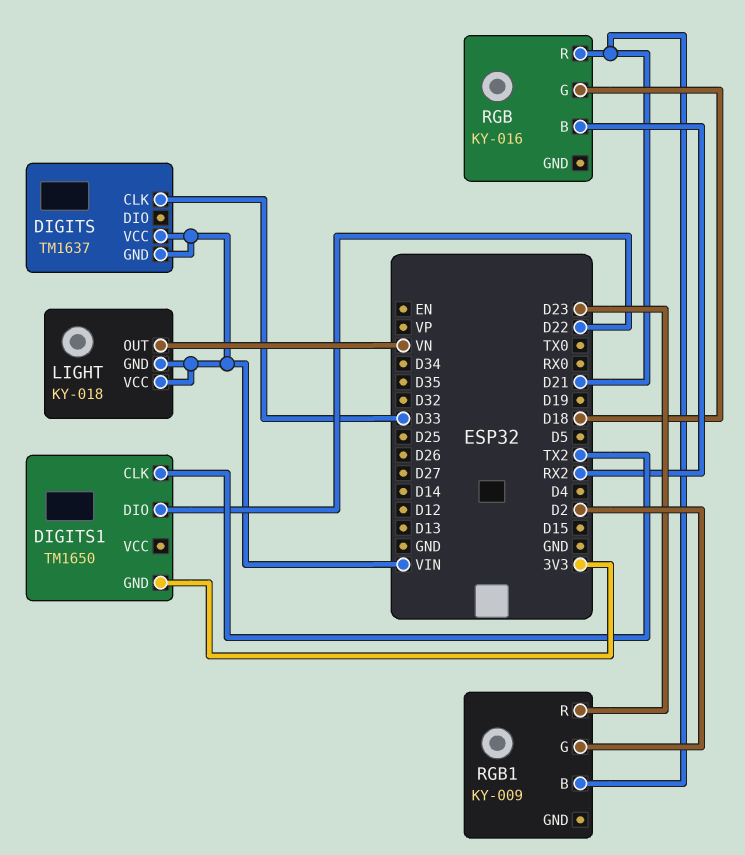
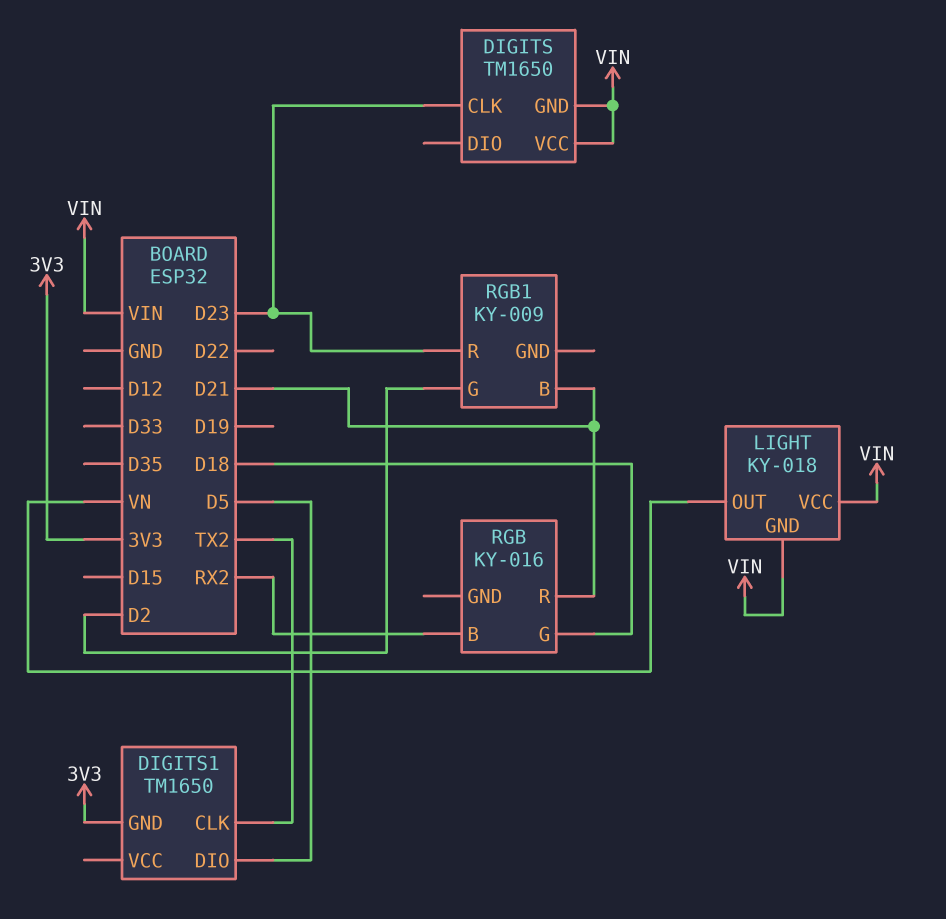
DIGITS: TM1637 -> TM1650
DIGITS pin CLK: D33 -> D23
DIGITS1 pin DIO: D22 -> D5

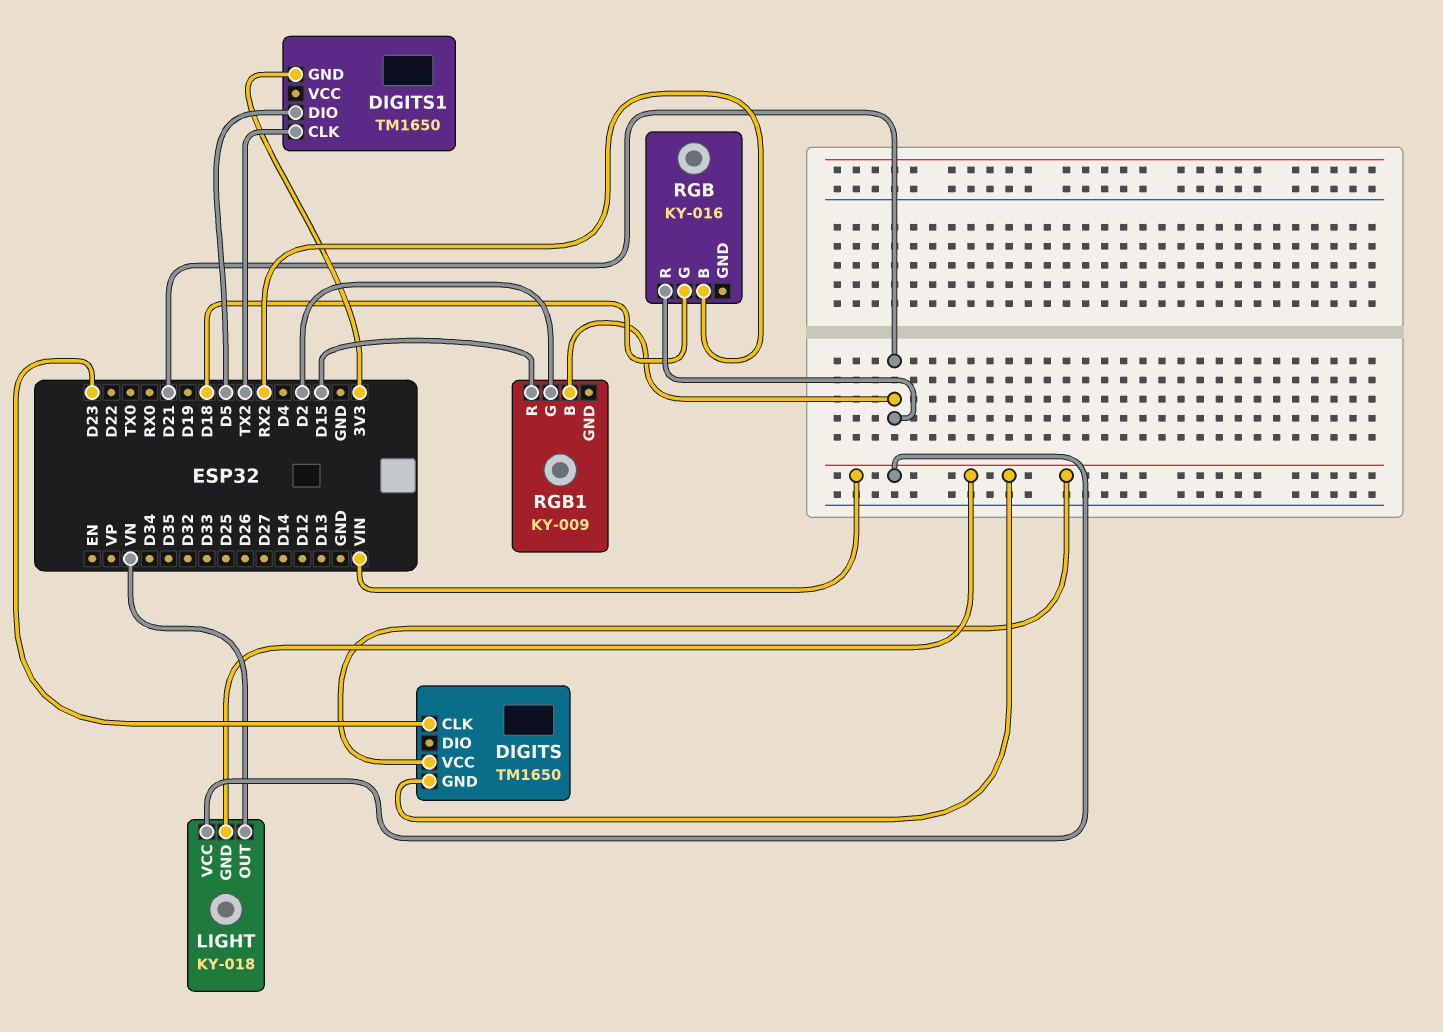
RGB1 pin R: D23 -> D15

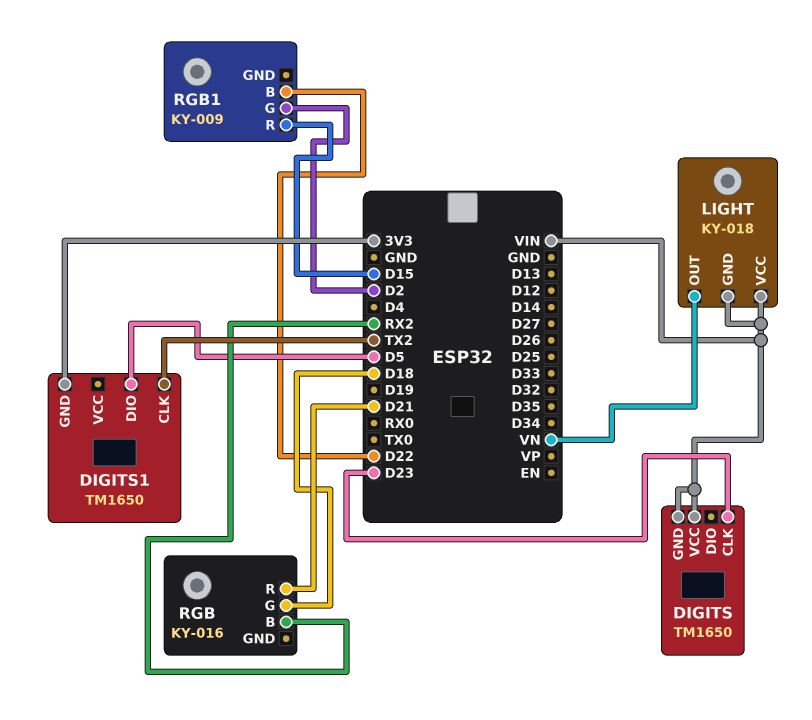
RGB1 pin B: D21 -> D22

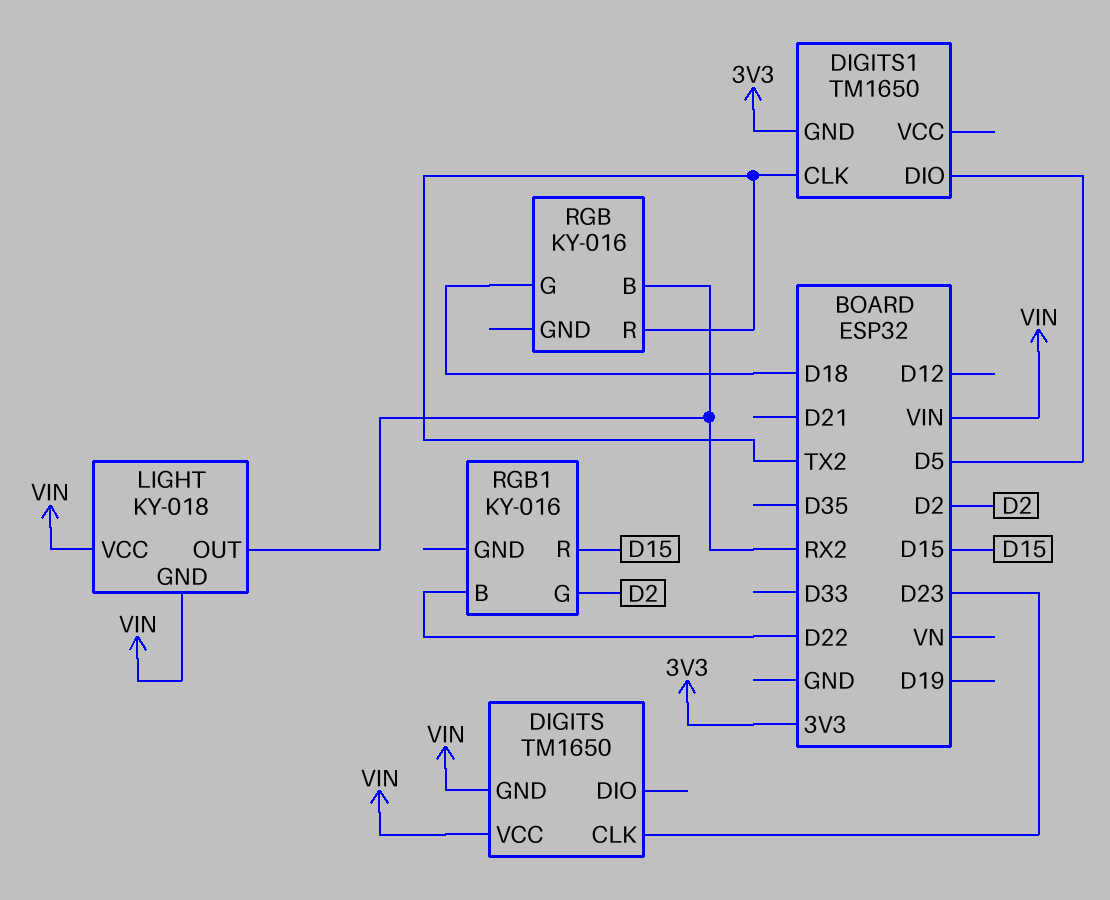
LIGHT pin OUT: VN -> RX2
RGB pin R: D21 -> TX2
RGB1: KY-009 -> KY-016

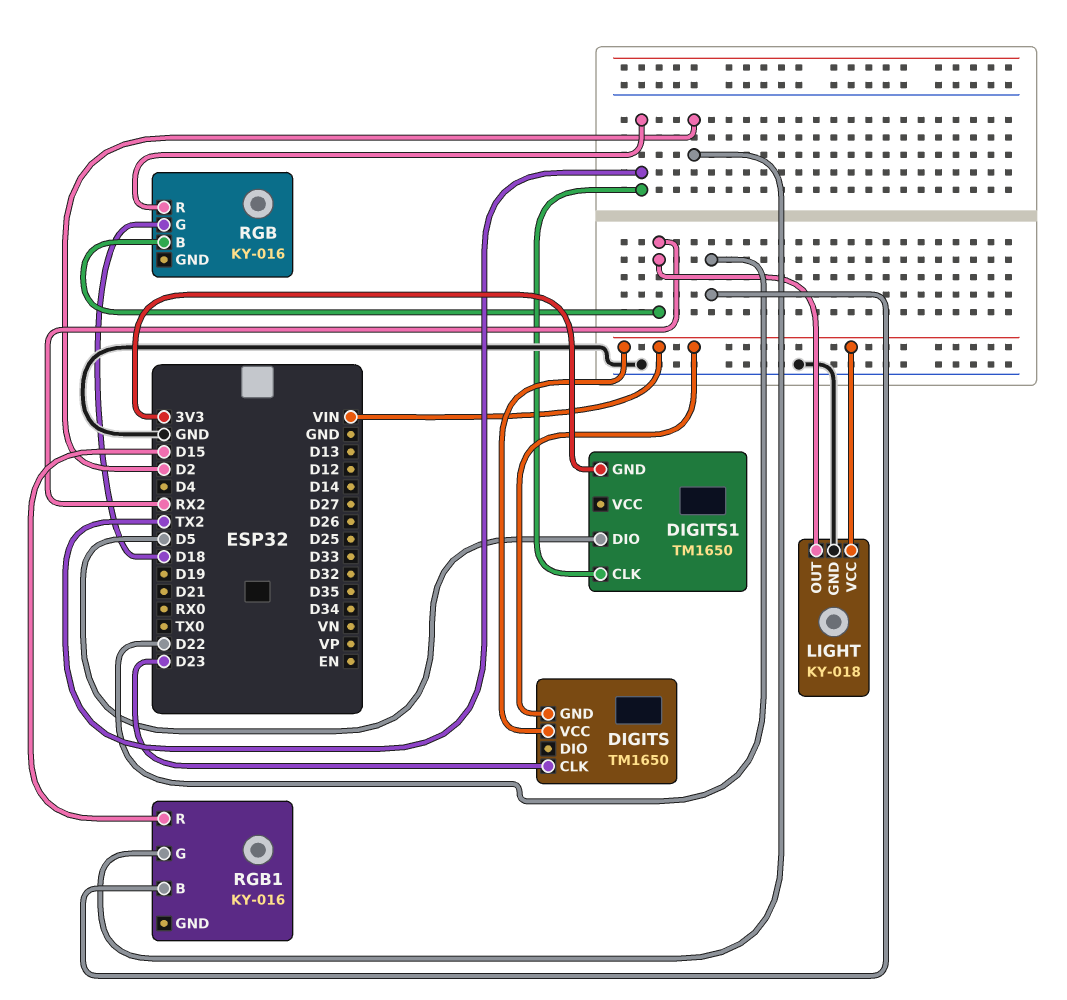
LIGHT pin GND: VIN -> GND

